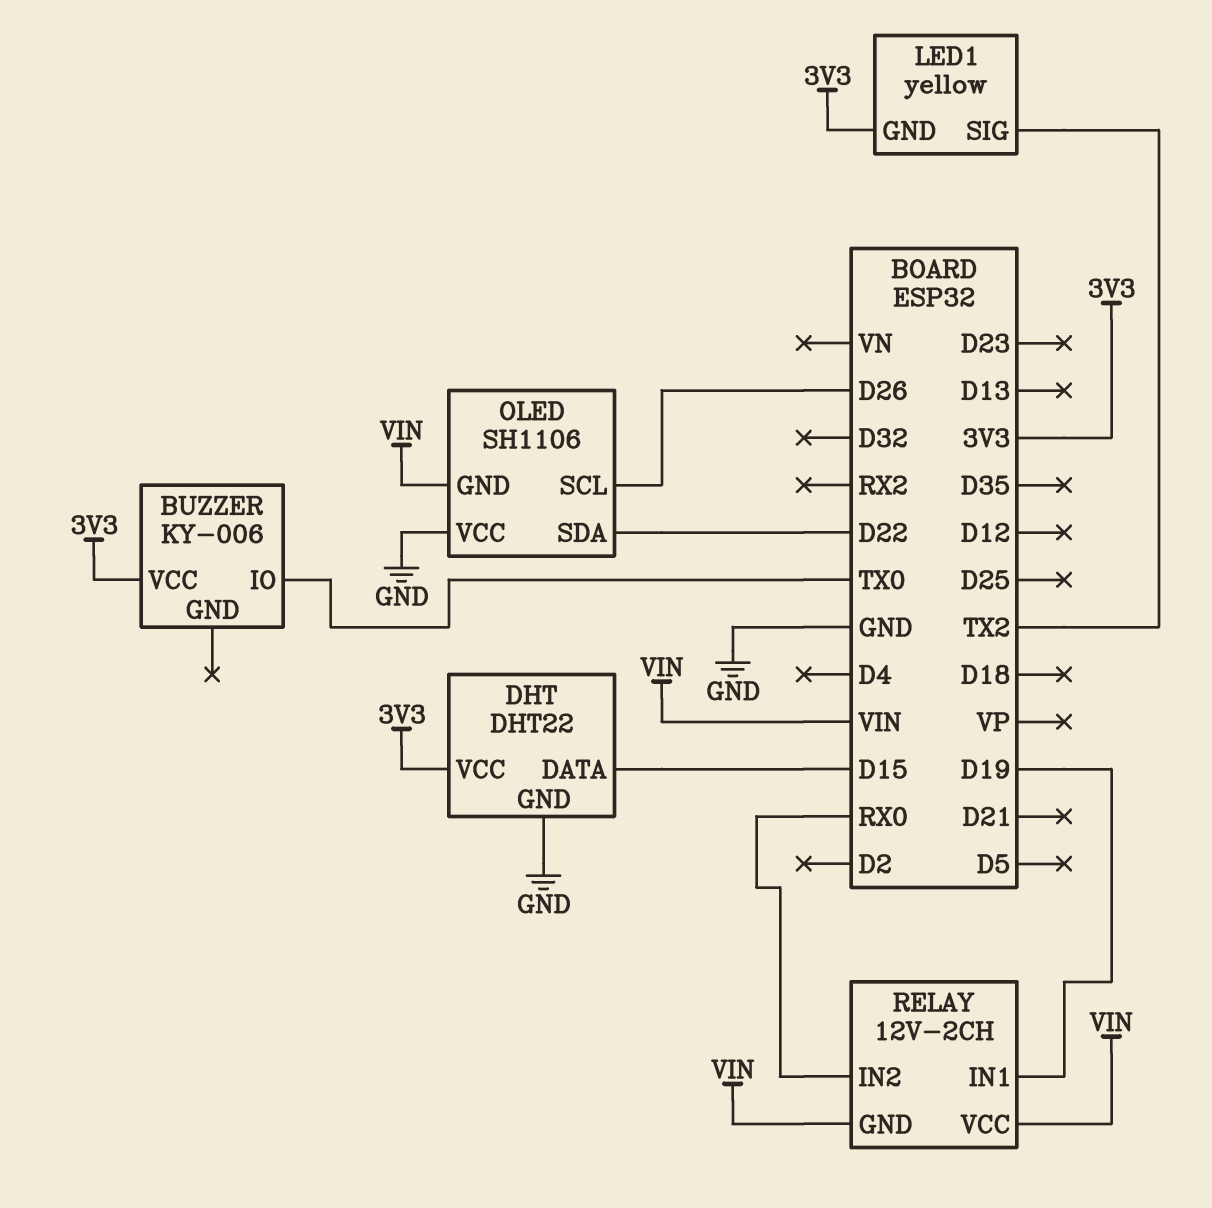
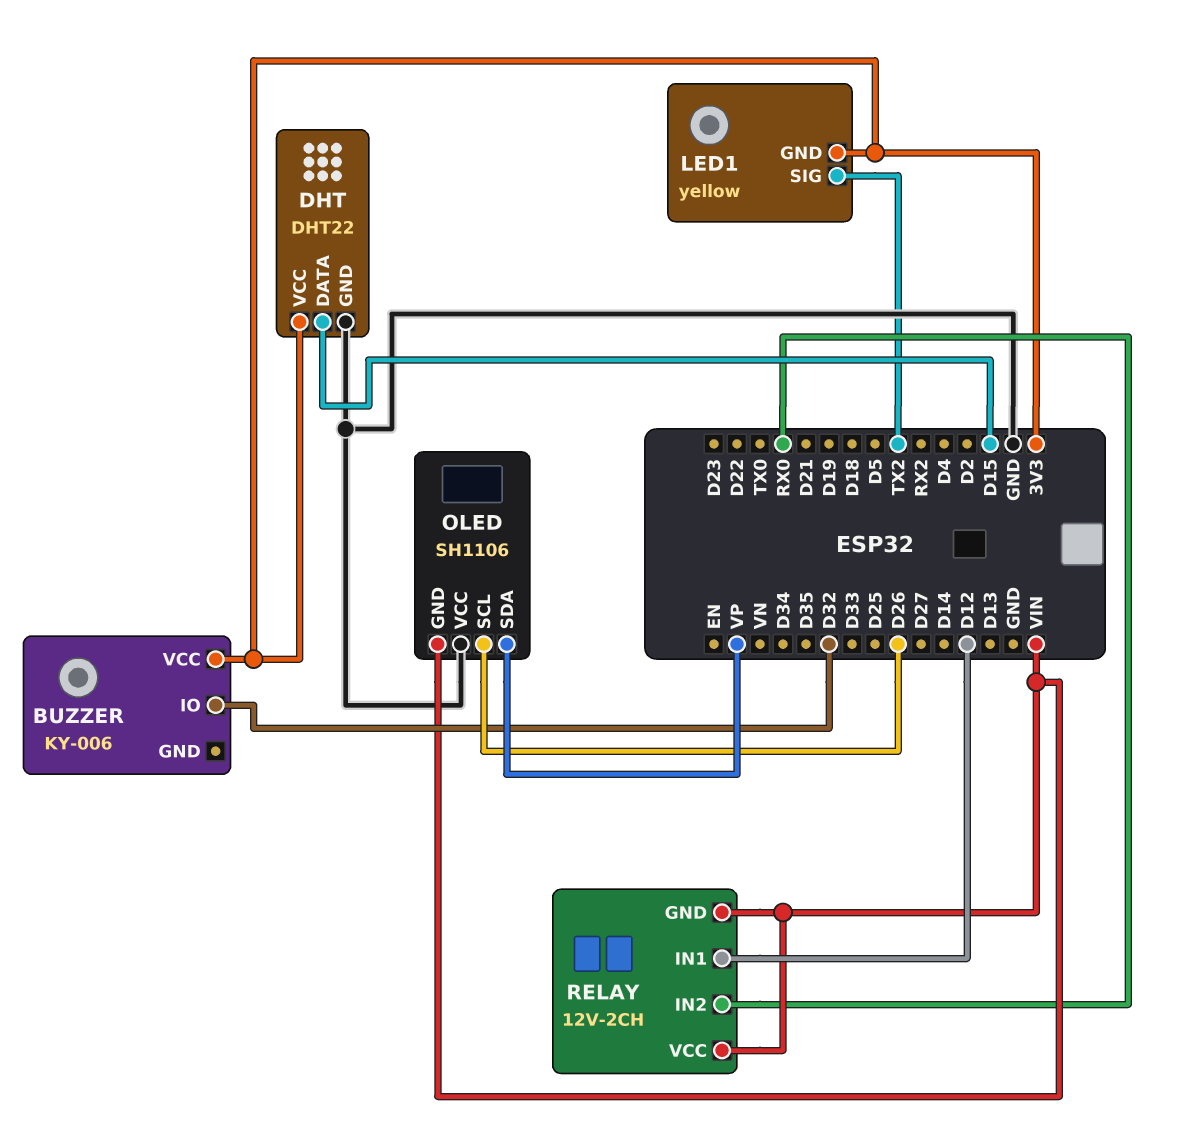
BUZZER pin IO: TX0 -> D32
OLED pin SDA: D22 -> VP
RELAY pin IN1: D19 -> D12

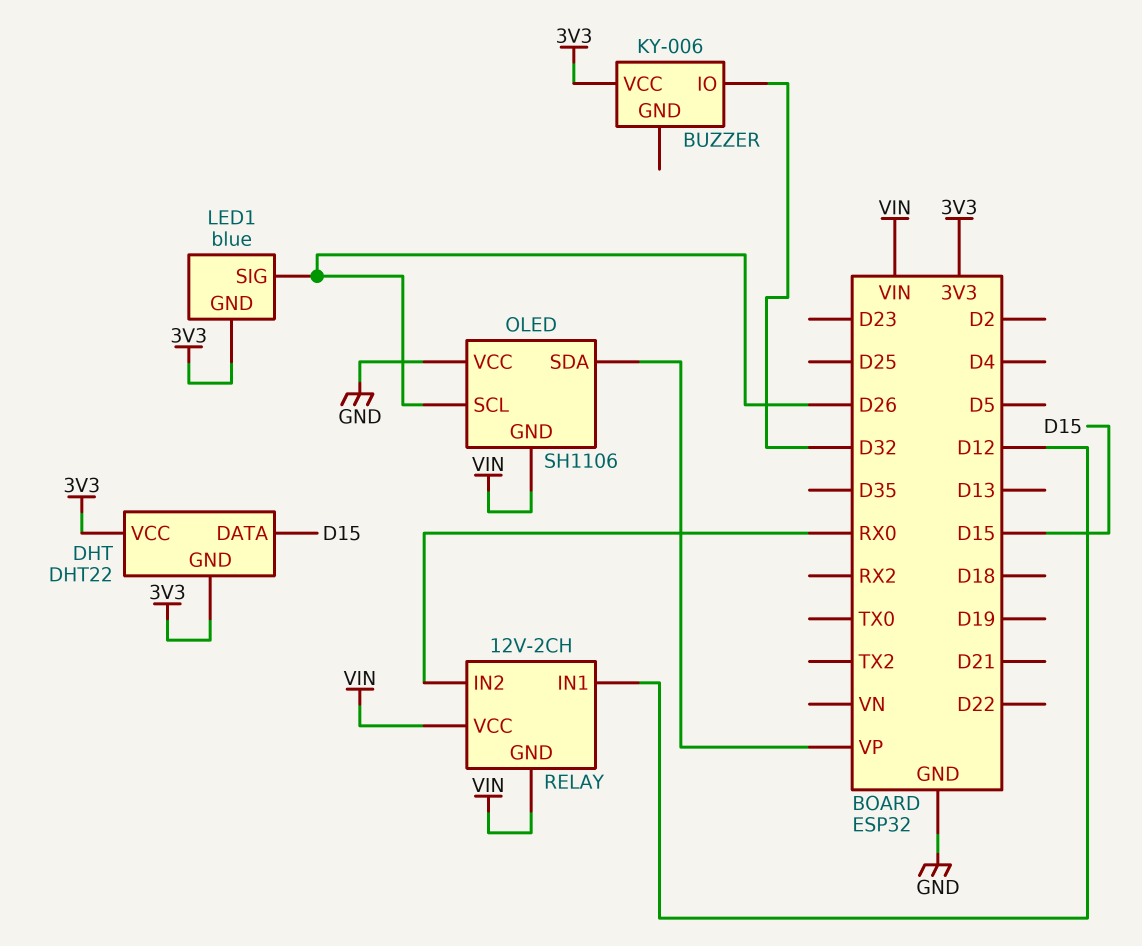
DHT pin GND: GND -> 3V3
LED1: yellow -> blue
LED1 pin SIG: TX2 -> D26

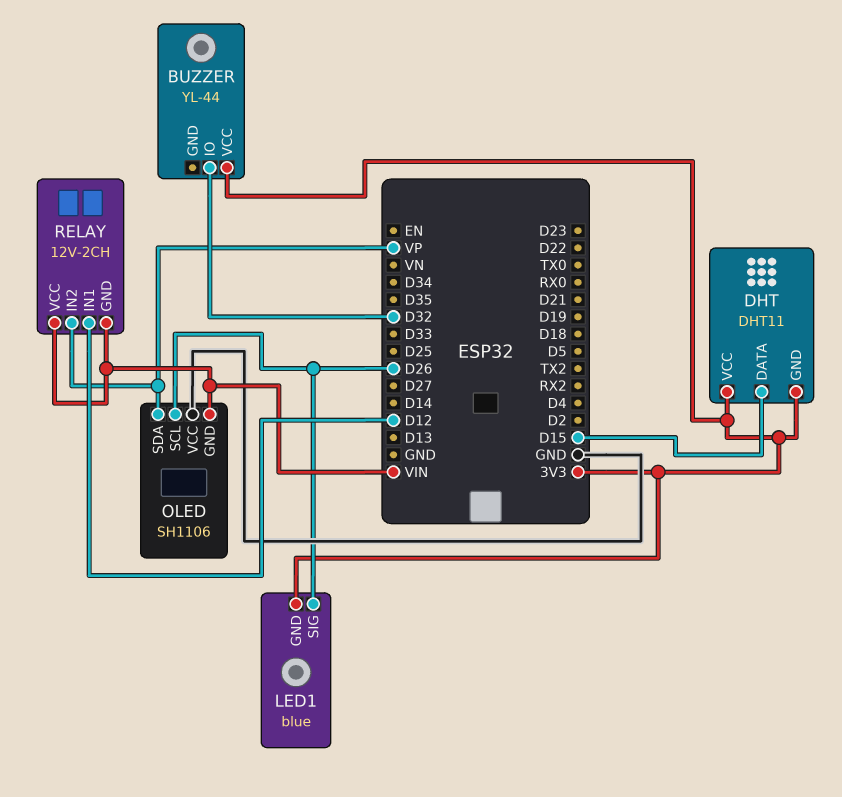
BUZZER: KY-006 -> YL-44
DHT: DHT22 -> DHT11
RELAY pin IN2: RX0 -> VP

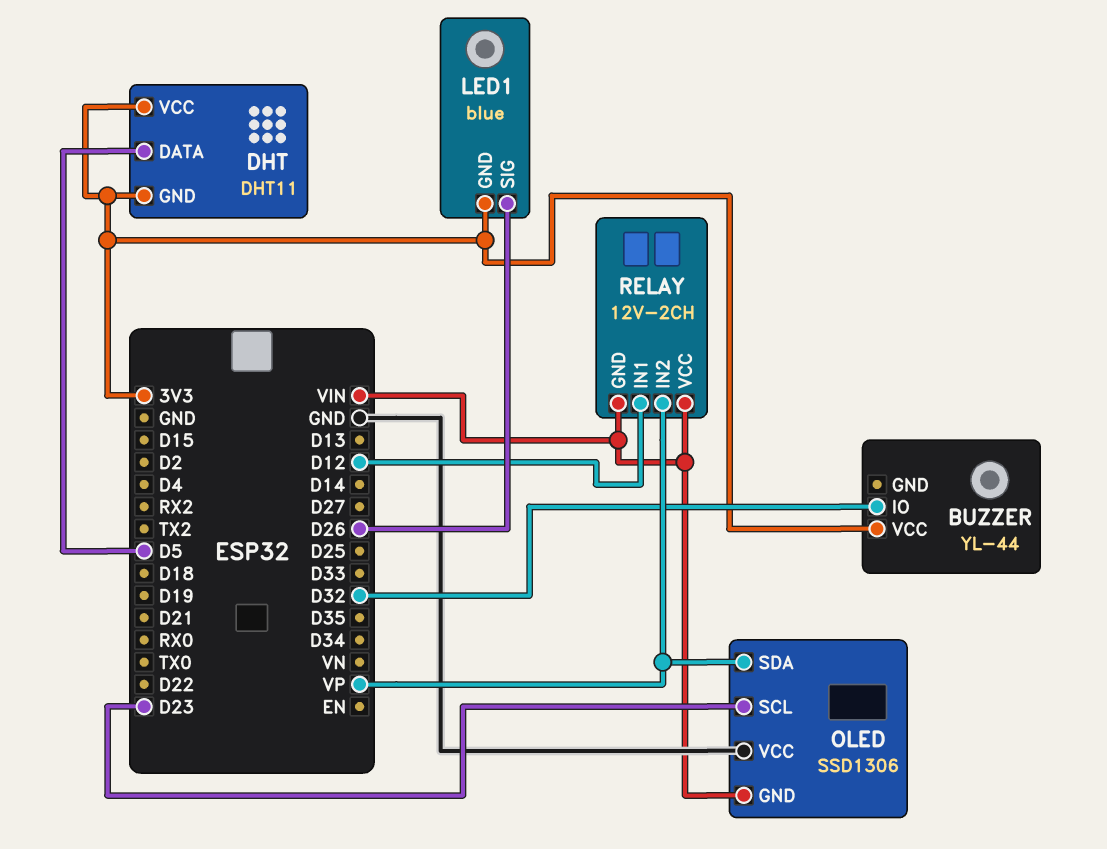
DHT pin DATA: D15 -> D5
OLED: SH1106 -> SSD1306
OLED pin SCL: D26 -> D23

